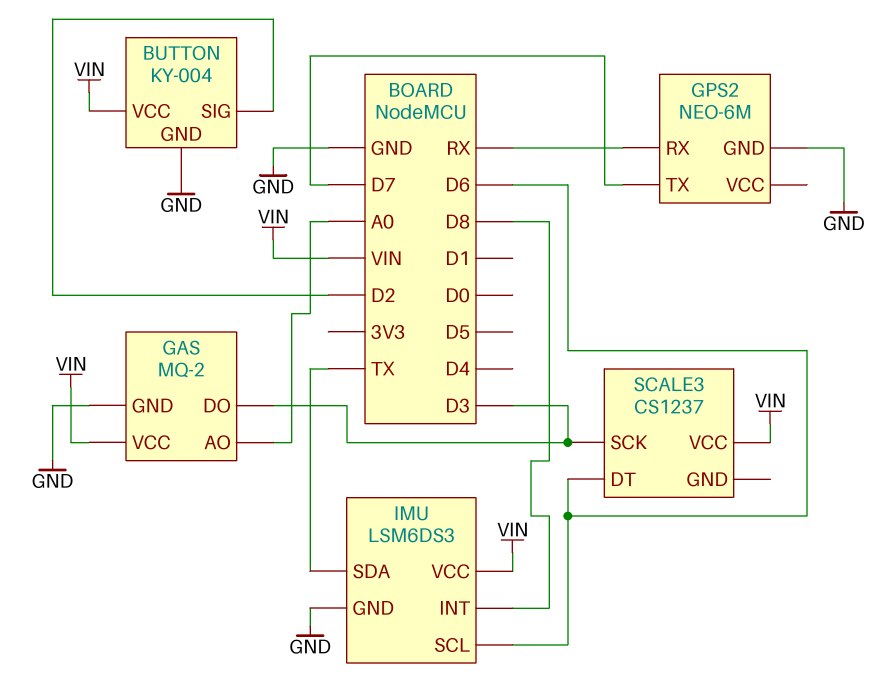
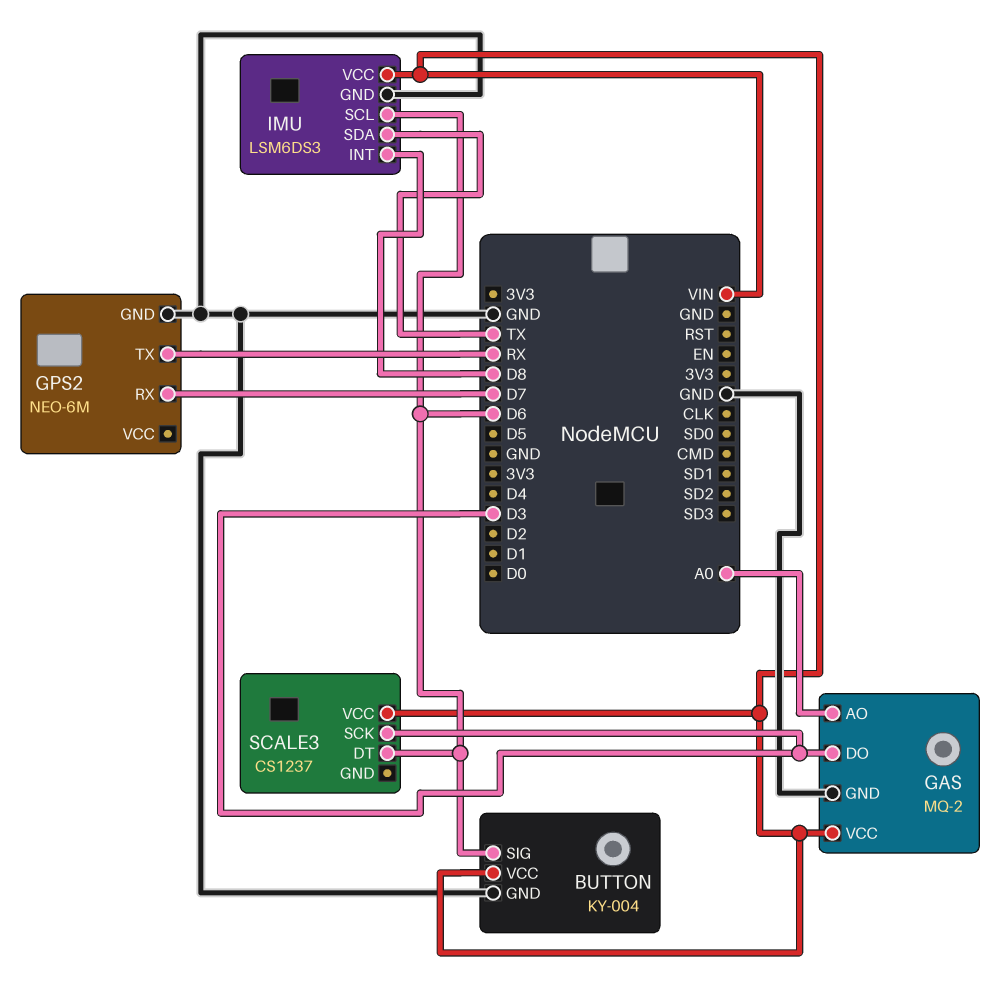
BUTTON pin SIG: D2 -> D6
GPS2 pin RX: RX -> D7
GPS2 pin TX: D7 -> RX

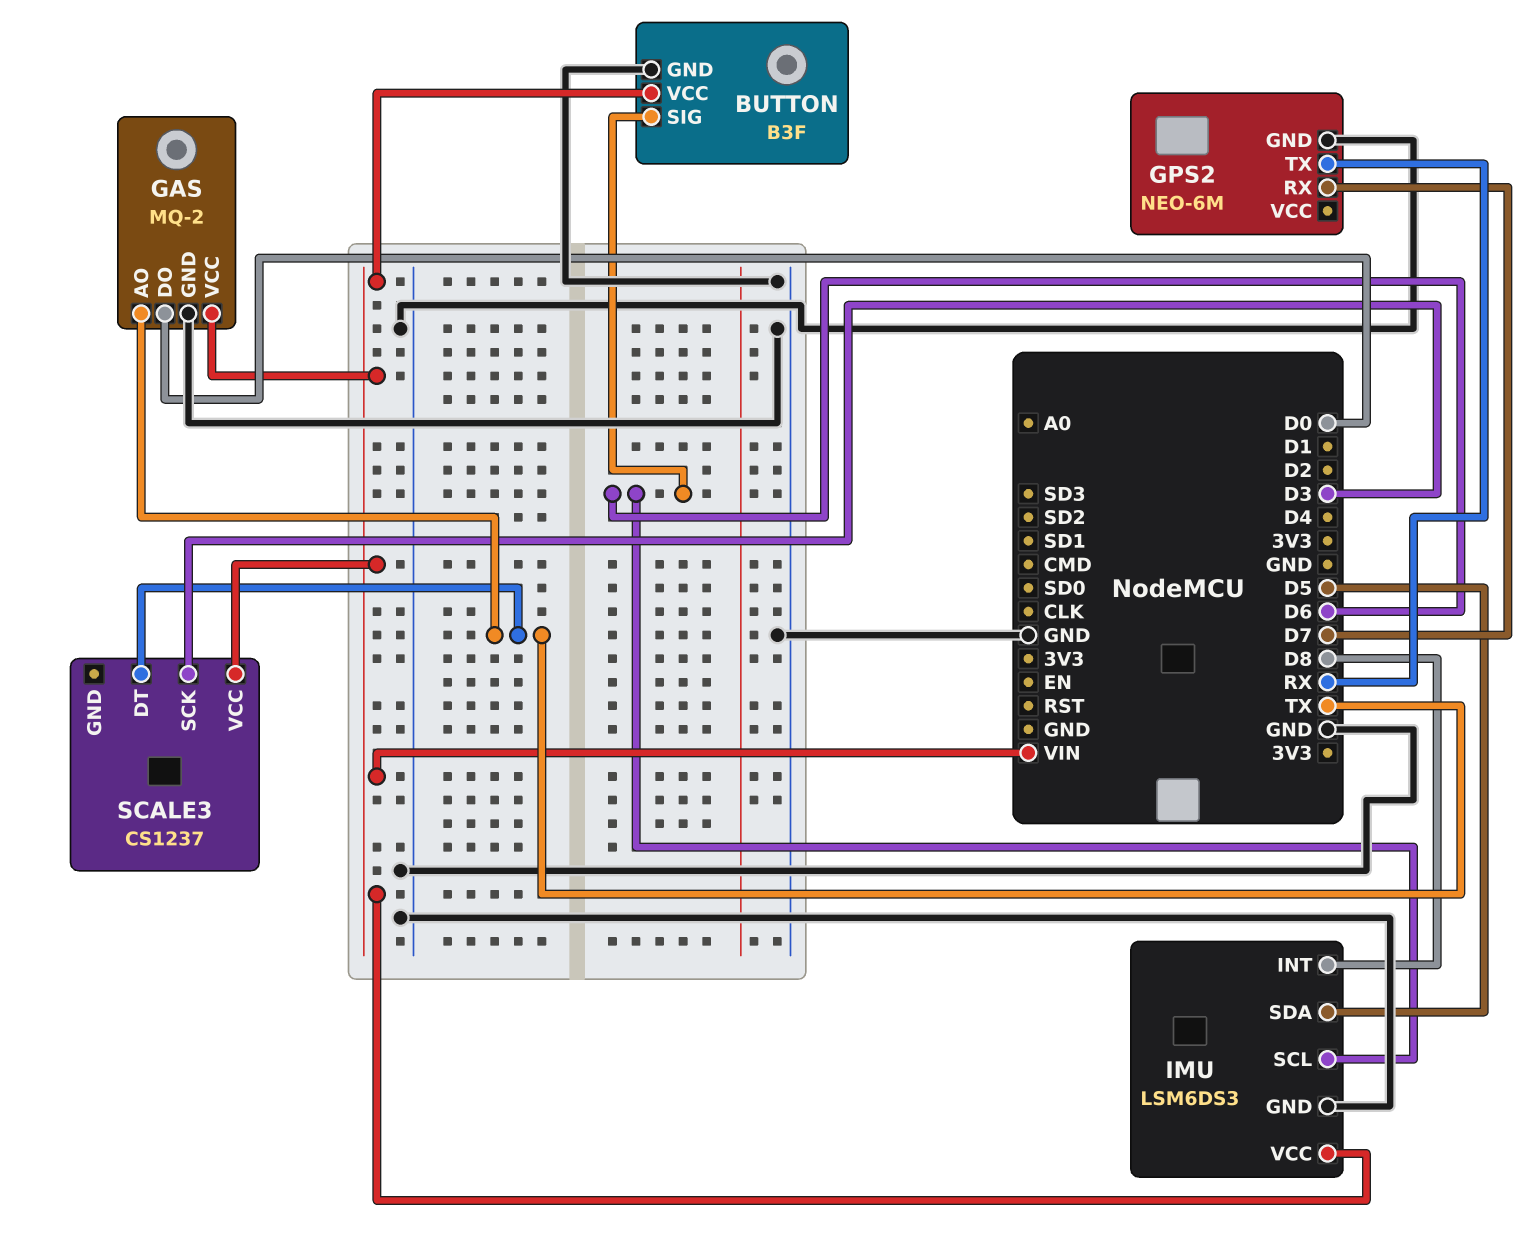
BUTTON: KY-004 -> B3F
GAS pin AO: A0 -> TX
GAS pin DO: D3 -> D0
IMU pin SDA: TX -> D5
SCALE3 pin DT: D6 -> TX

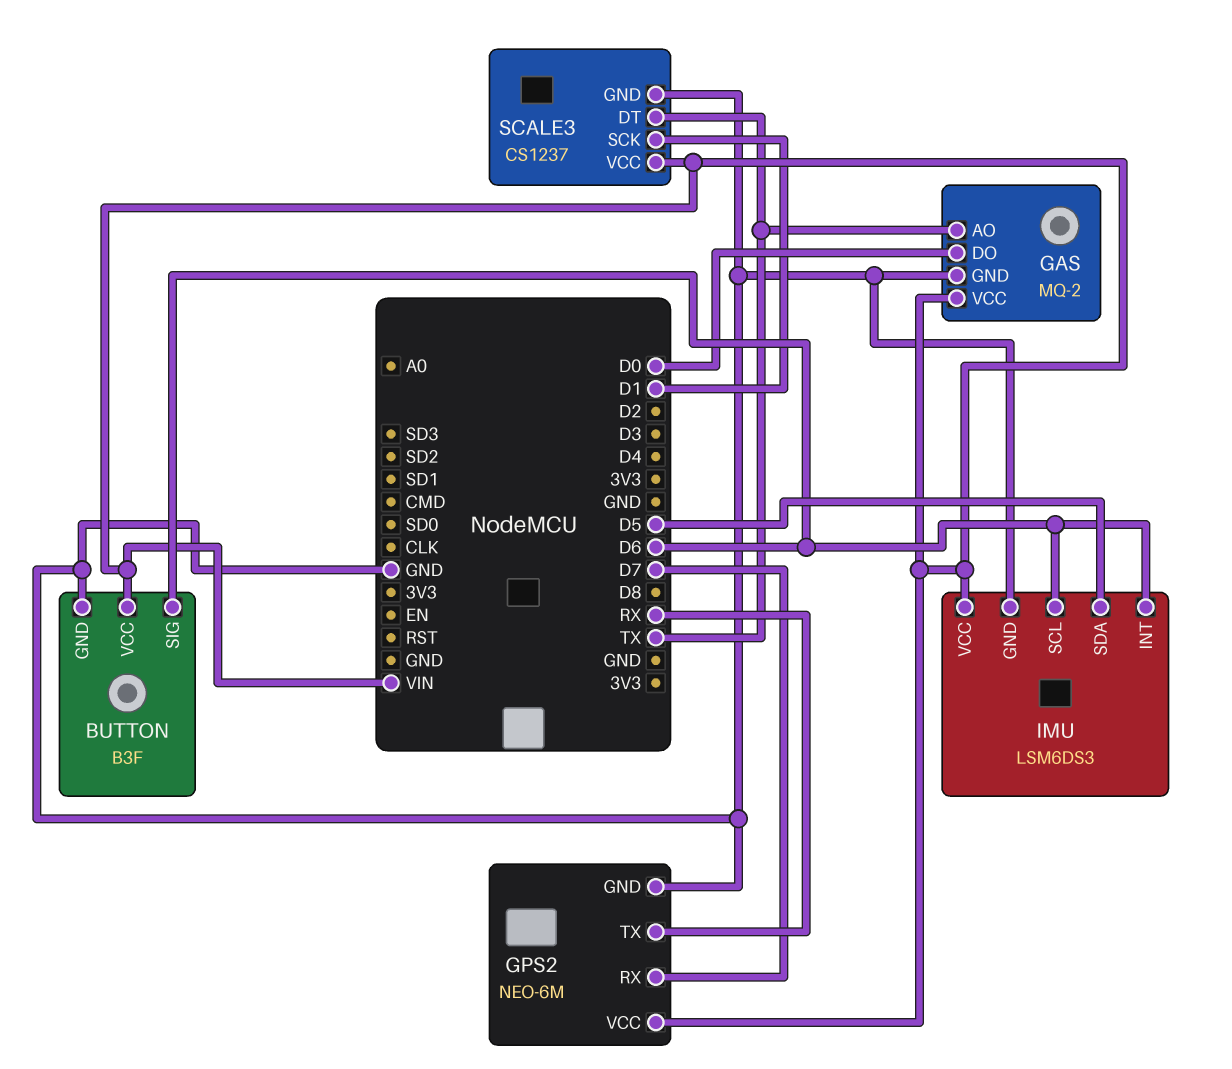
GPS2 pin VCC: none -> VIN
IMU pin INT: D8 -> D6
SCALE3 pin GND: none -> GND
SCALE3 pin SCK: D3 -> D1

